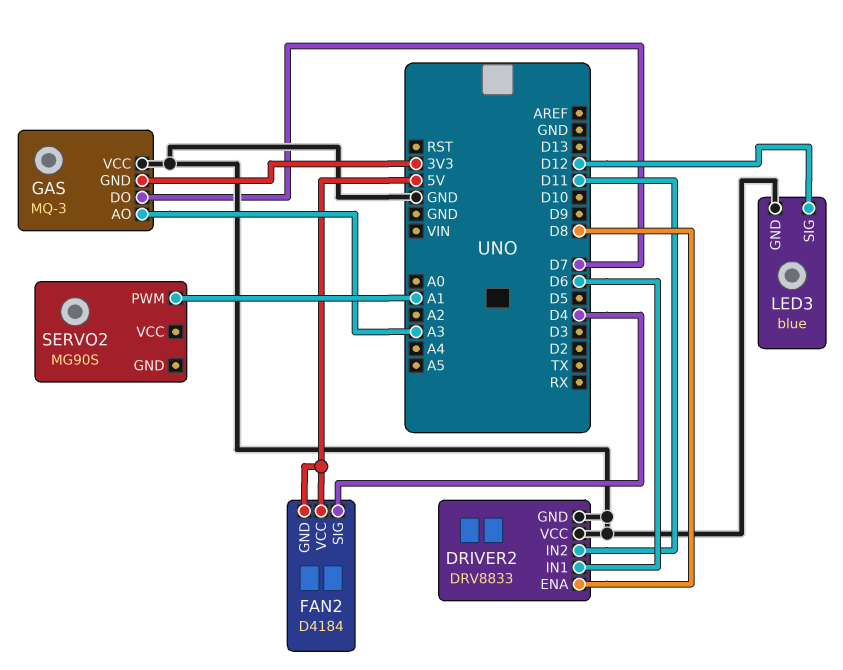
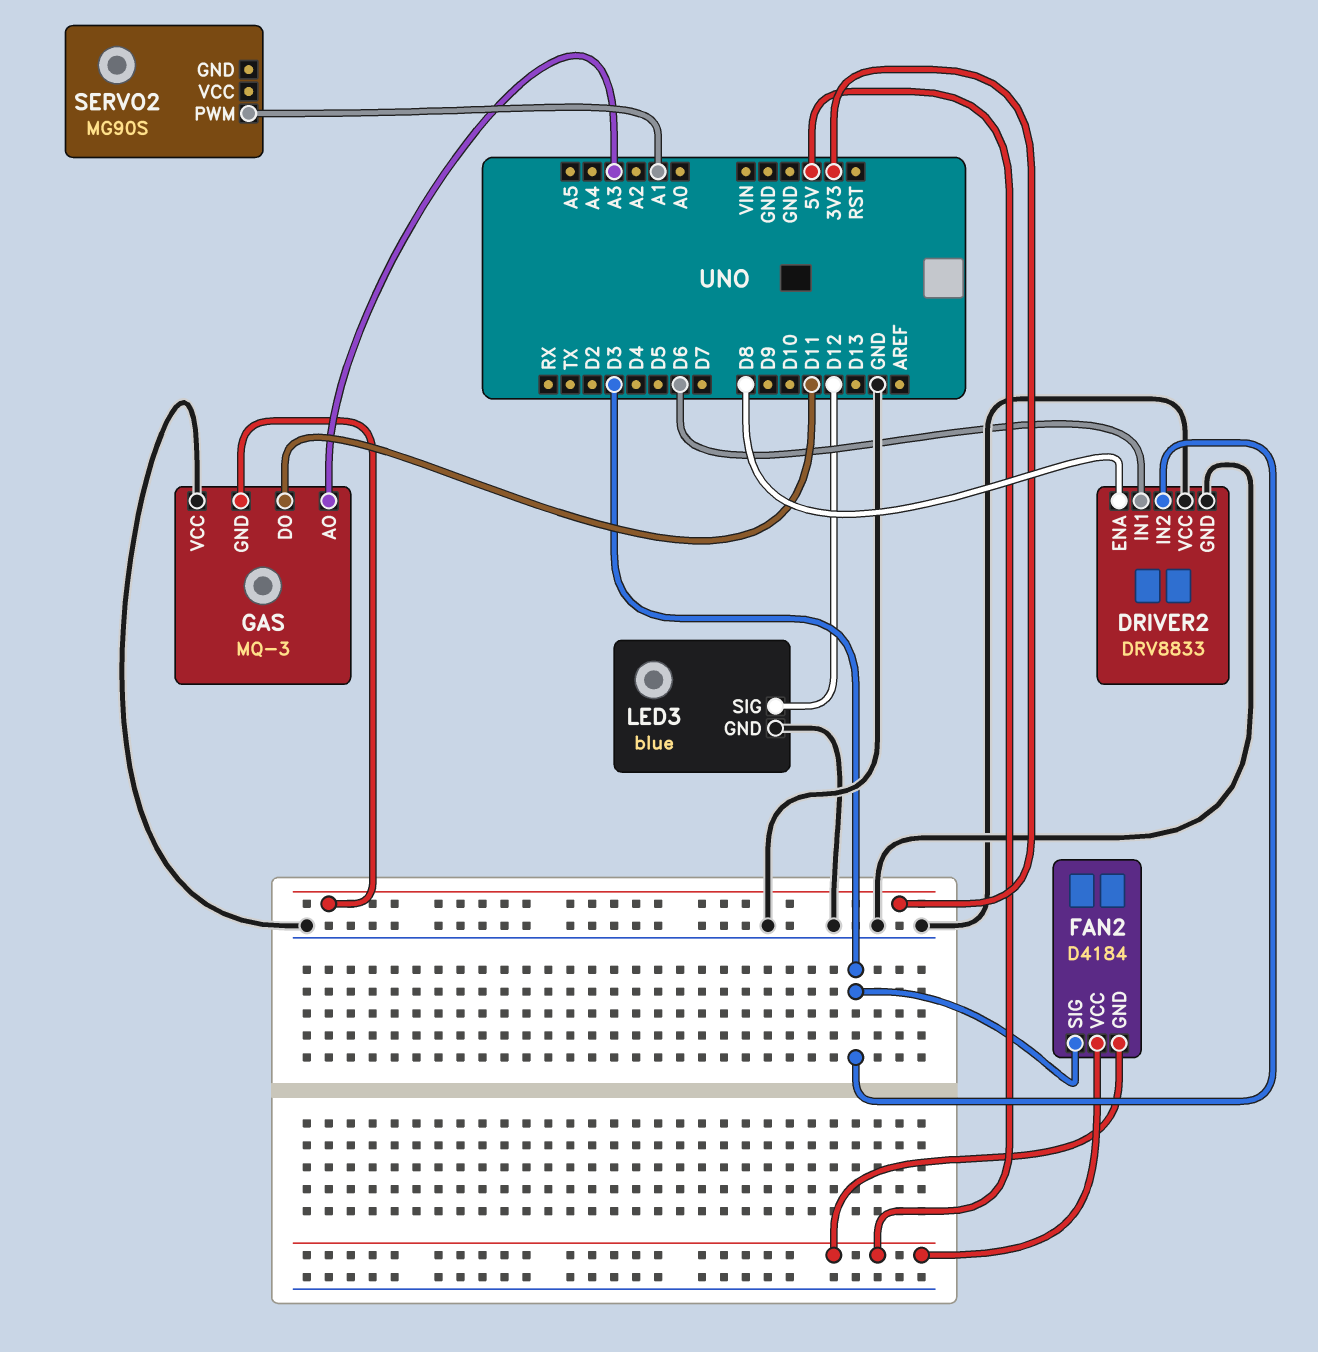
DRIVER2 pin IN2: D11 -> D3
FAN2 pin SIG: D4 -> D3
GAS pin DO: D7 -> D11

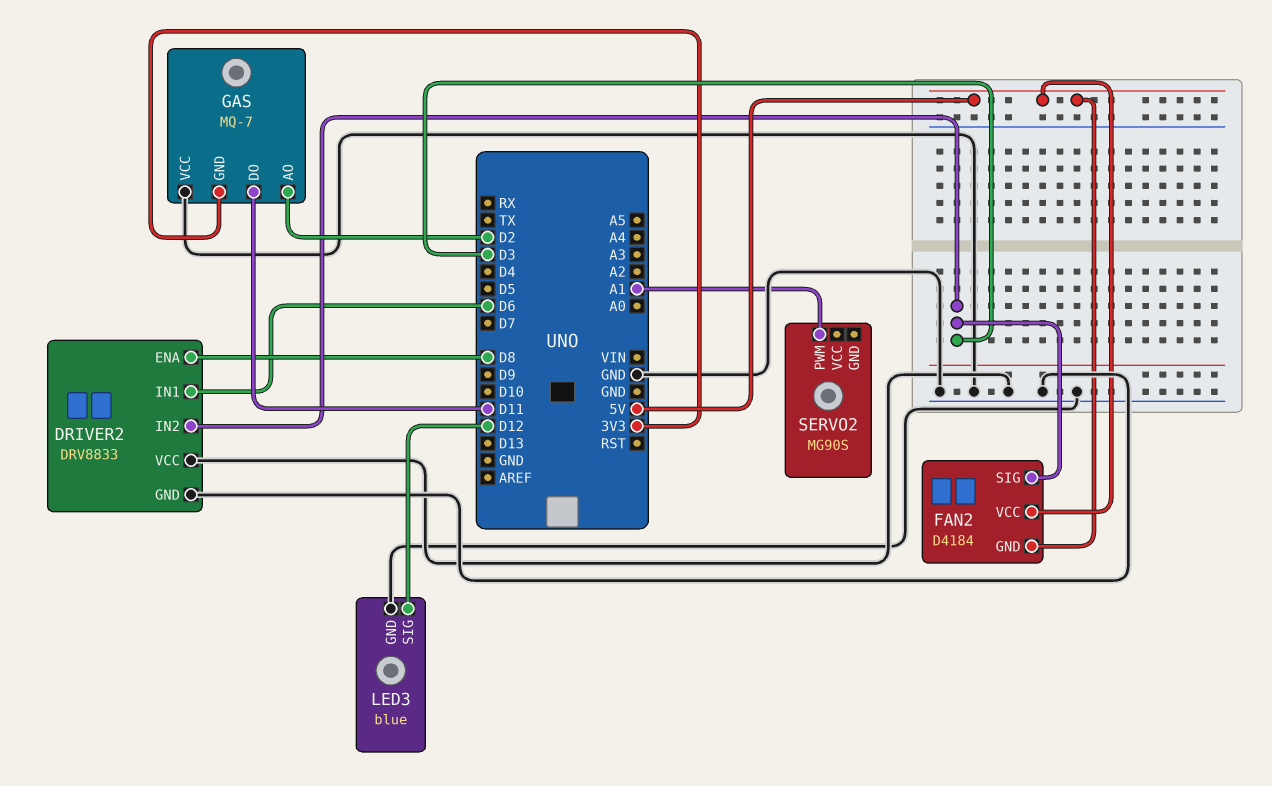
GAS: MQ-3 -> MQ-7
GAS pin AO: A3 -> D2

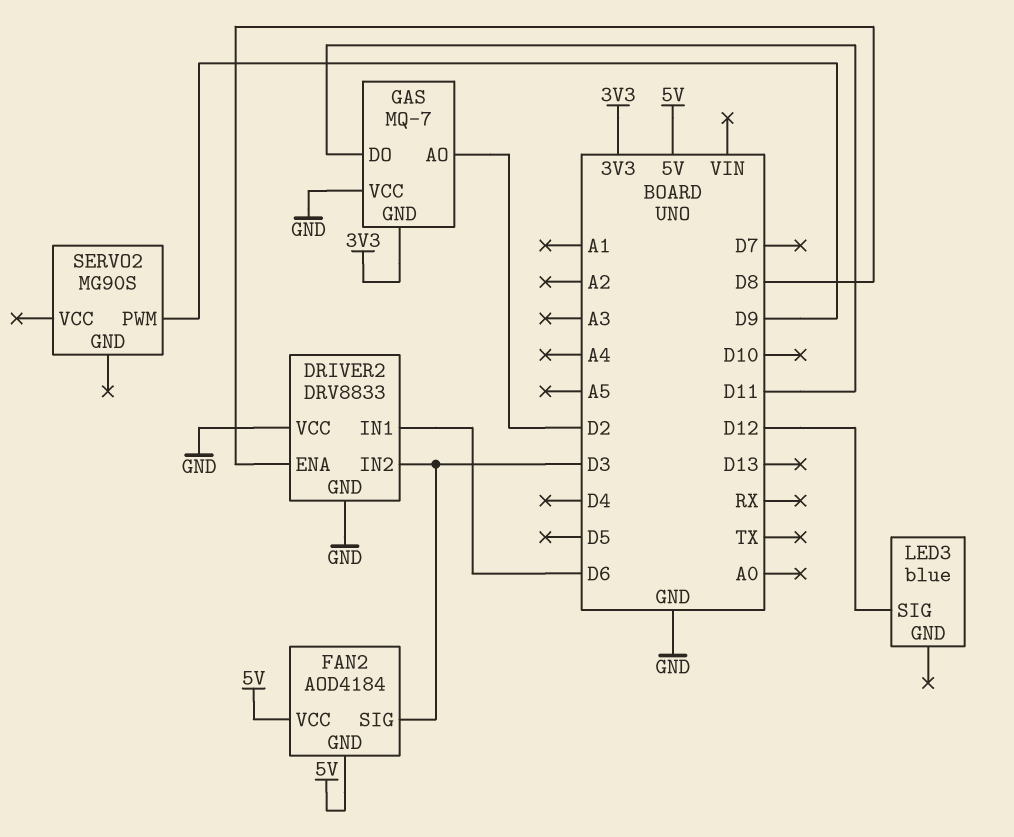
FAN2: D4184 -> AOD4184
LED3 pin GND: GND -> none
SERVO2 pin PWM: A1 -> D9

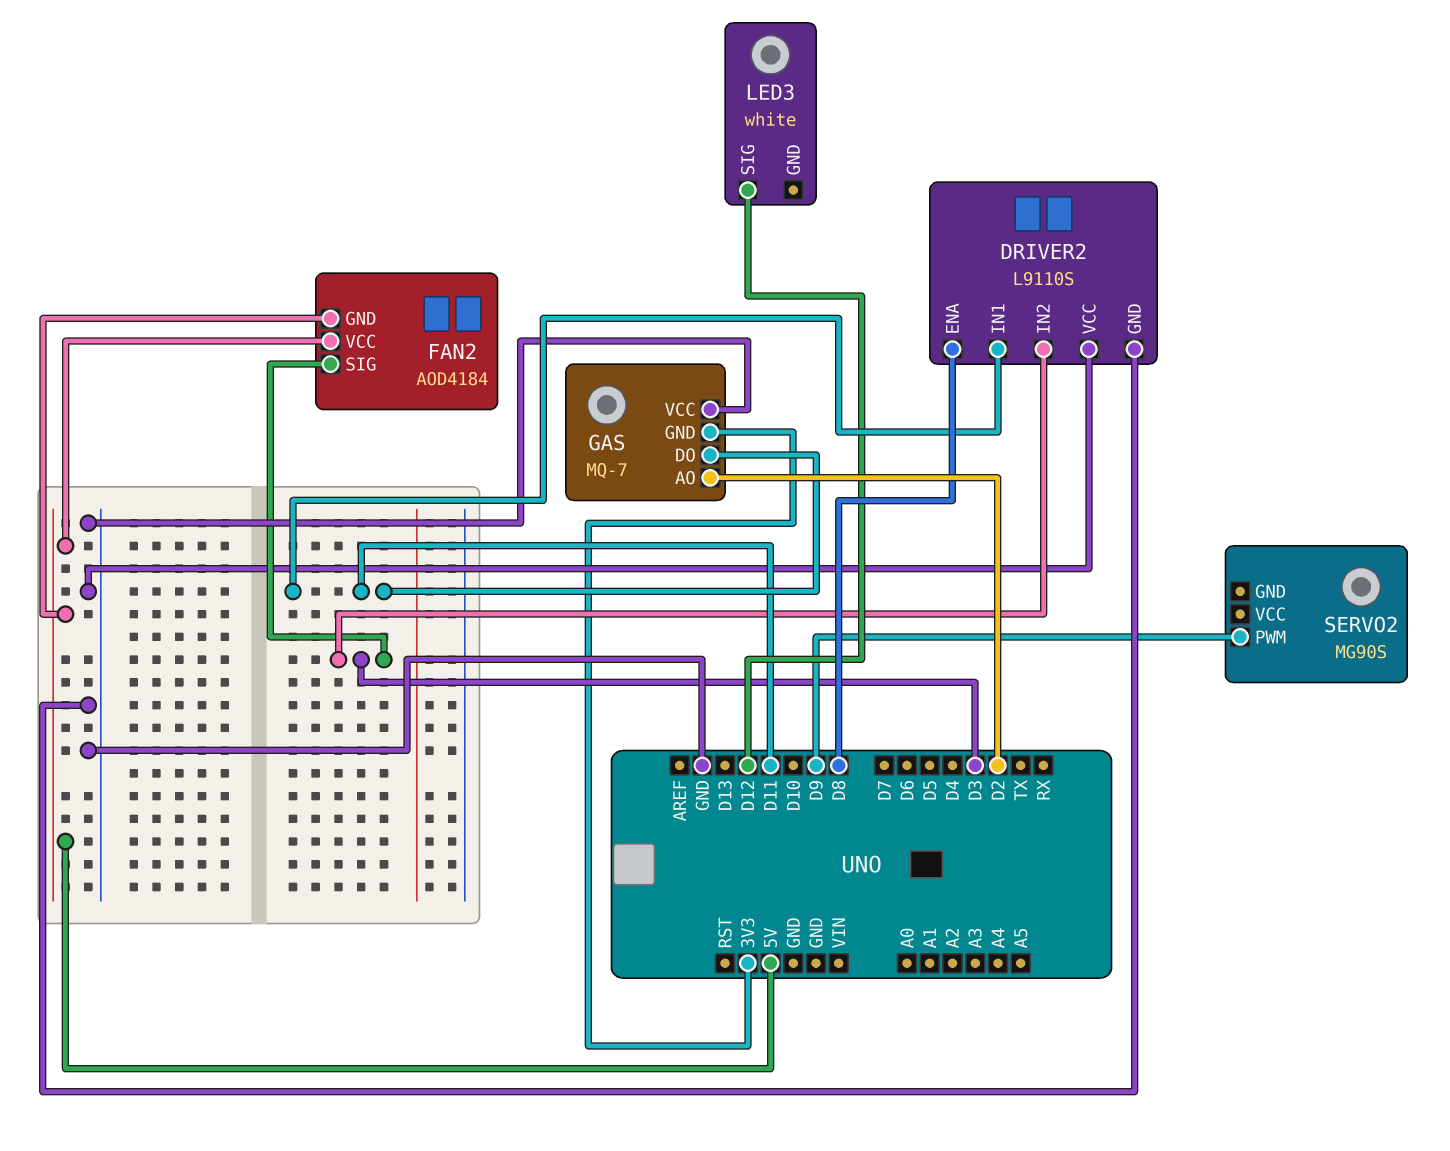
DRIVER2: DRV8833 -> L9110S
DRIVER2 pin IN1: D6 -> D11
LED3: blue -> white

